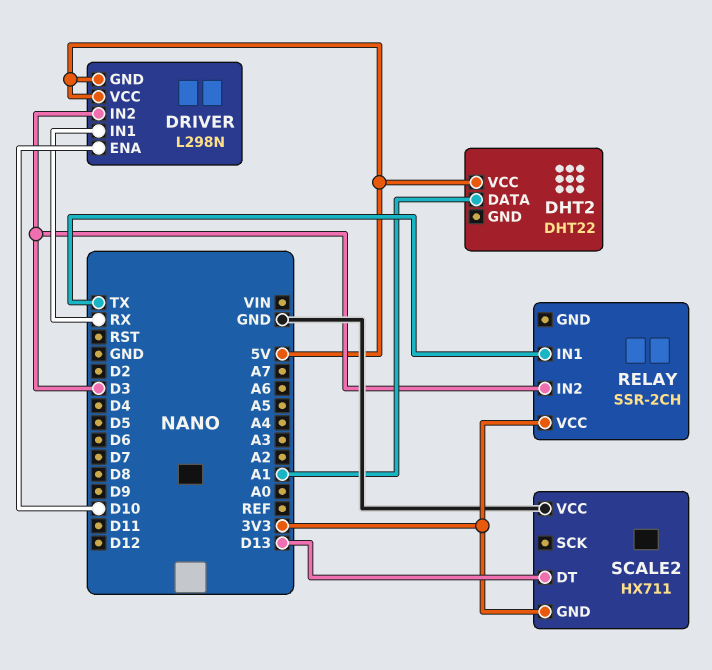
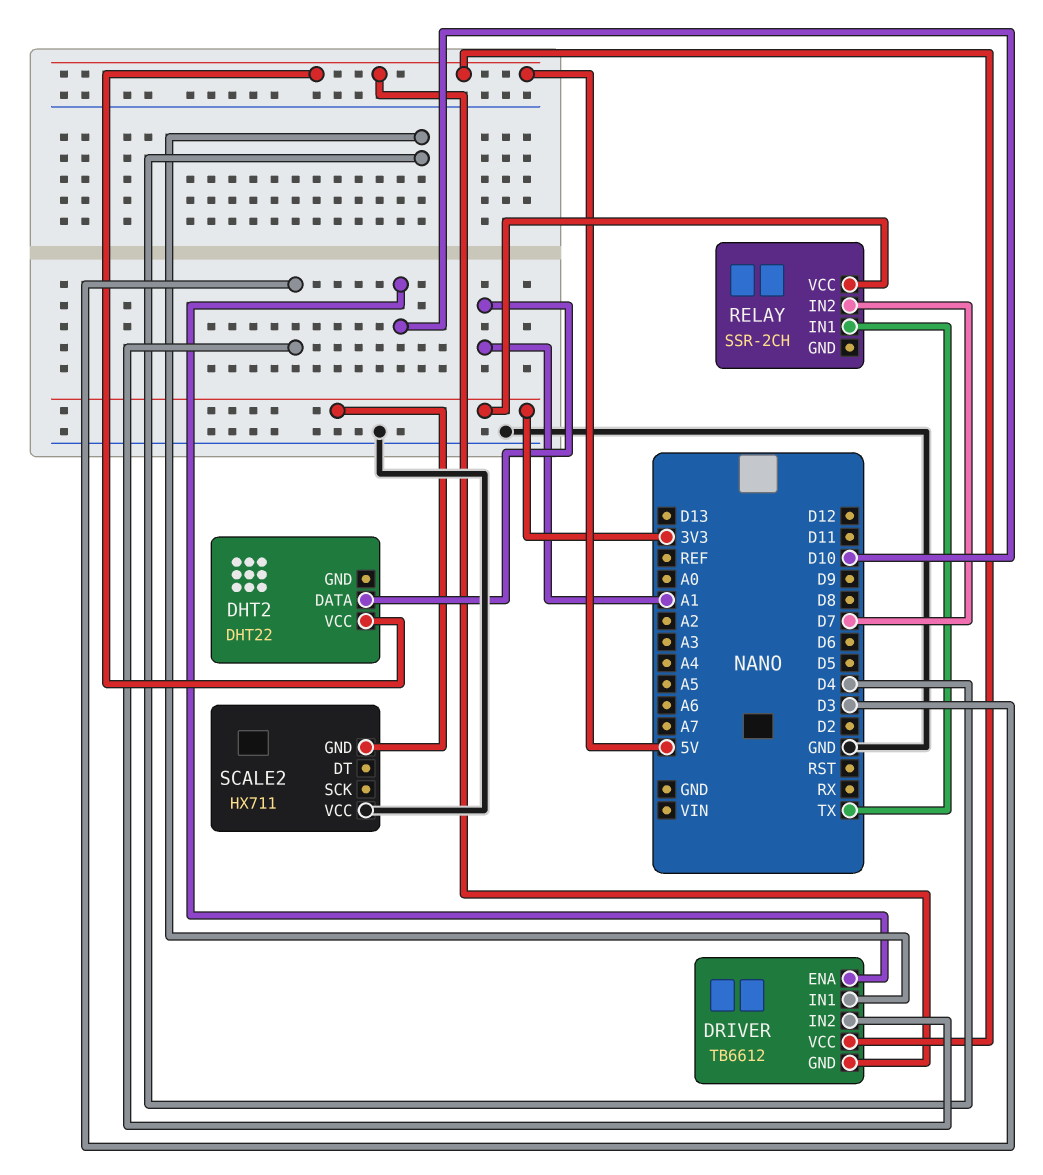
DRIVER: L298N -> TB6612
DRIVER pin IN1: RX -> D4
RELAY pin IN2: D3 -> D7
SCALE2 pin DT: D13 -> none

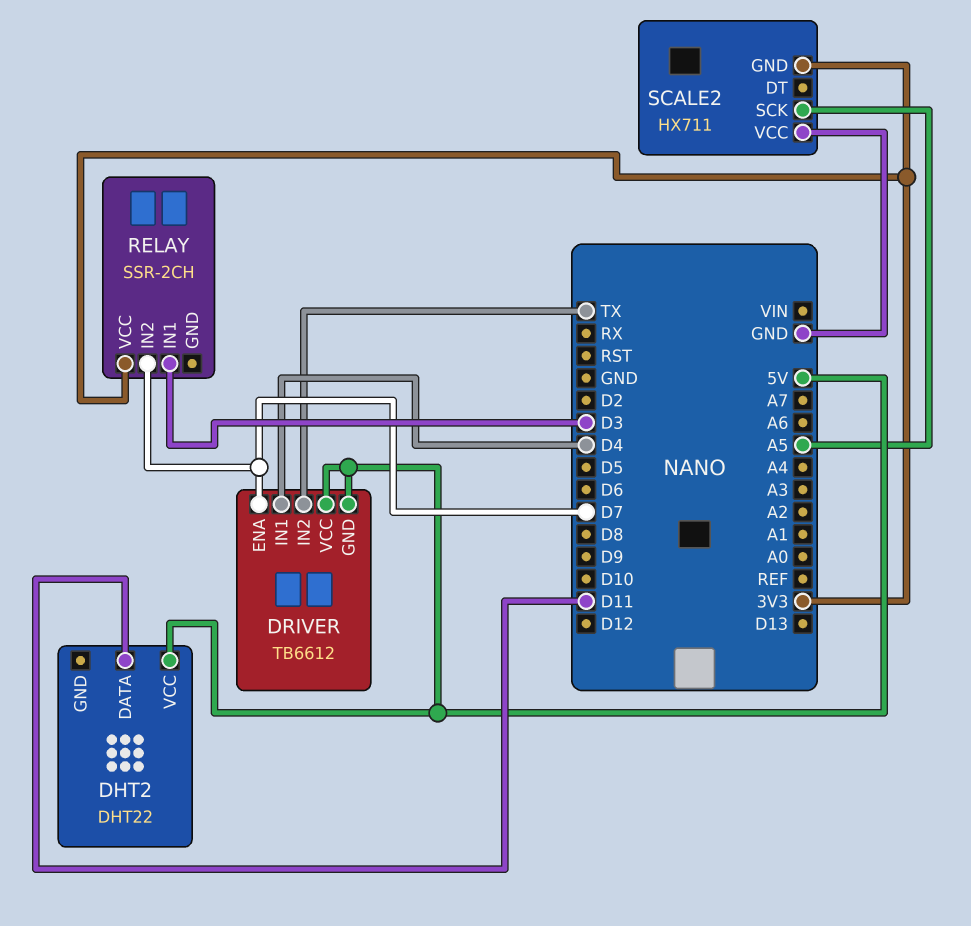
DHT2 pin DATA: A1 -> D11
DRIVER pin ENA: D10 -> D7
DRIVER pin IN2: D3 -> TX
RELAY pin IN1: TX -> D3
SCALE2 pin SCK: none -> A5

